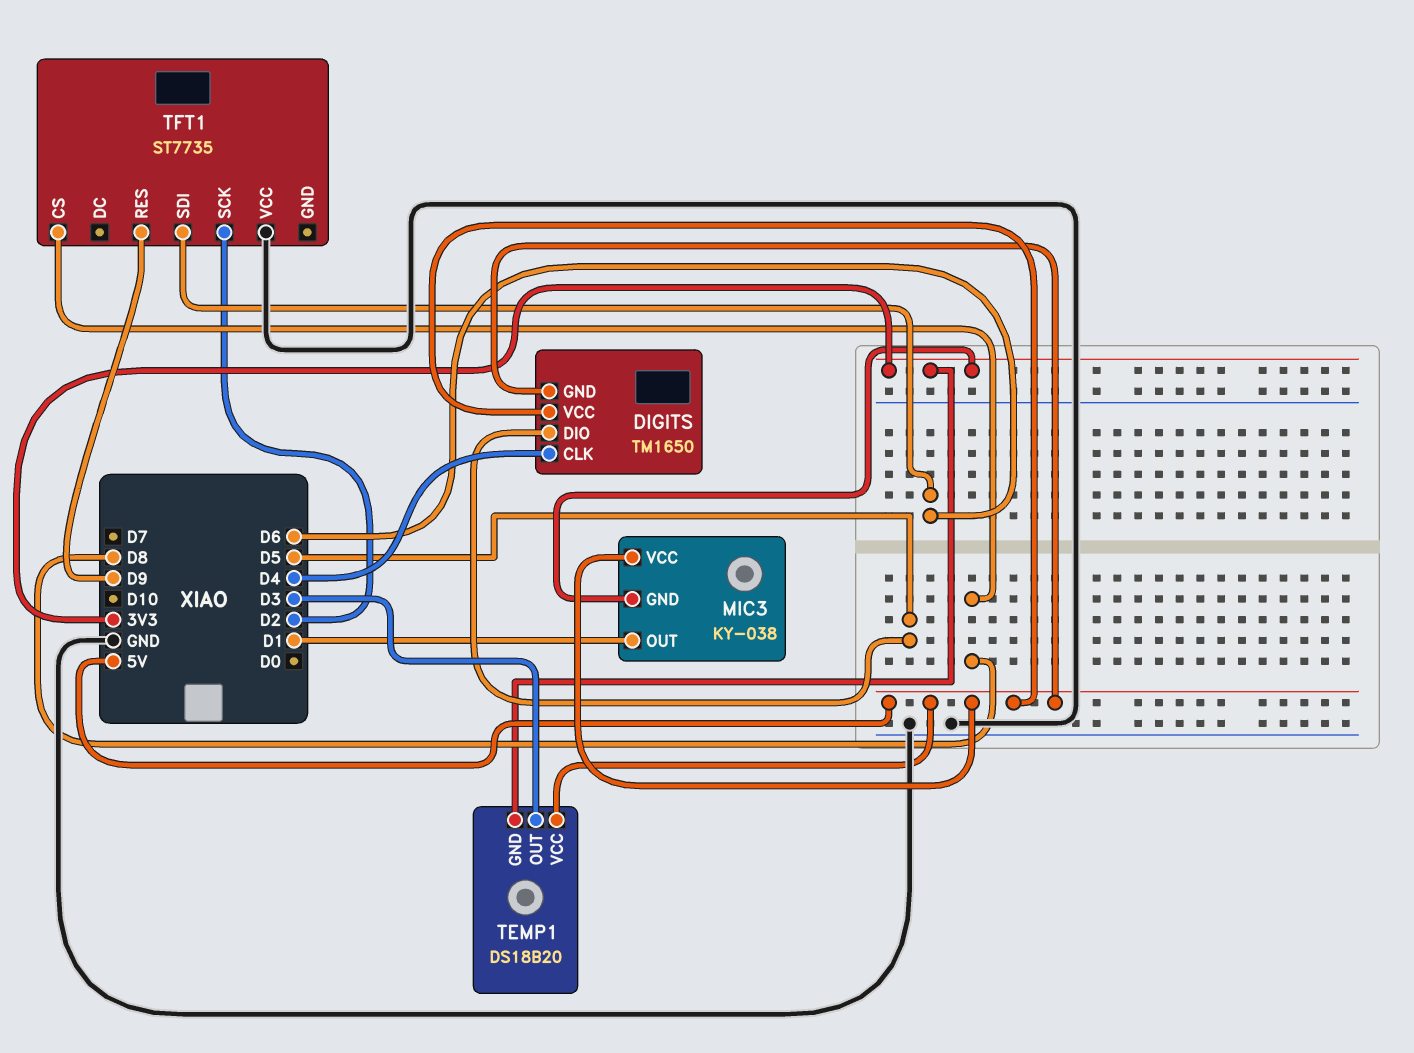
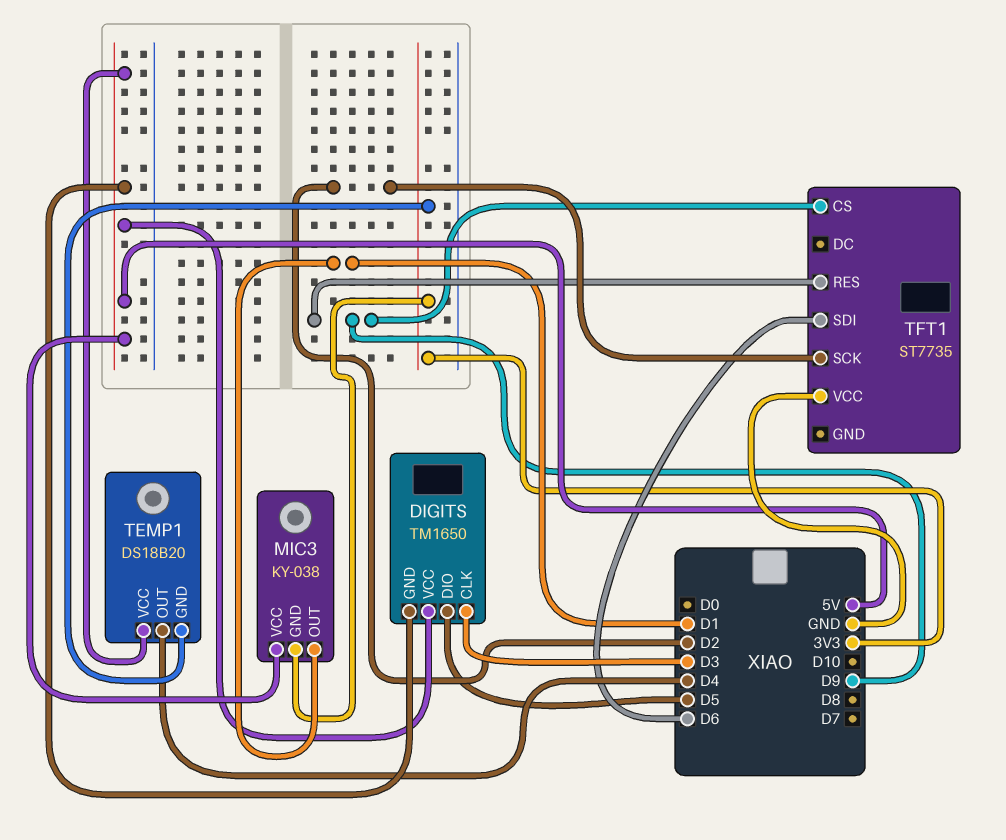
DIGITS pin CLK: D4 -> D3
TEMP1 pin OUT: D3 -> D4
TFT1 pin CS: D8 -> D9

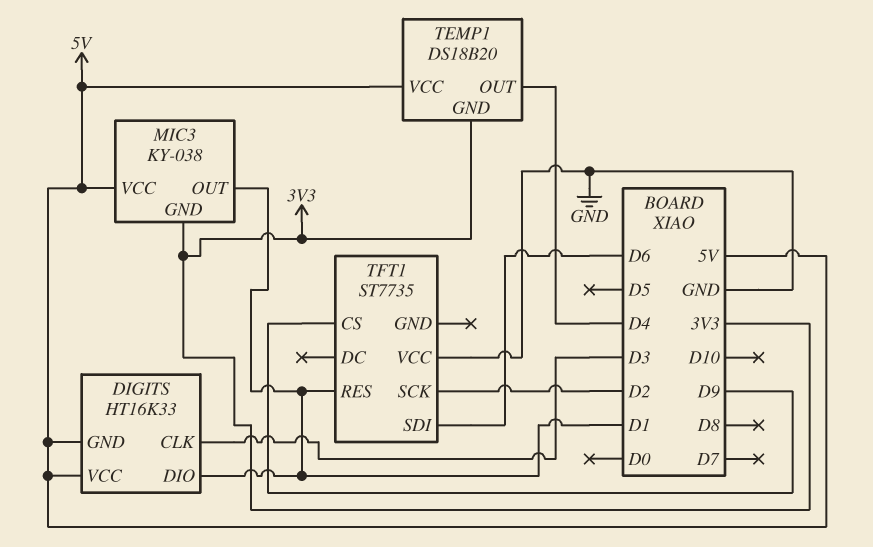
DIGITS: TM1650 -> HT16K33
DIGITS pin DIO: D5 -> D1
TFT1 pin RES: D9 -> D1

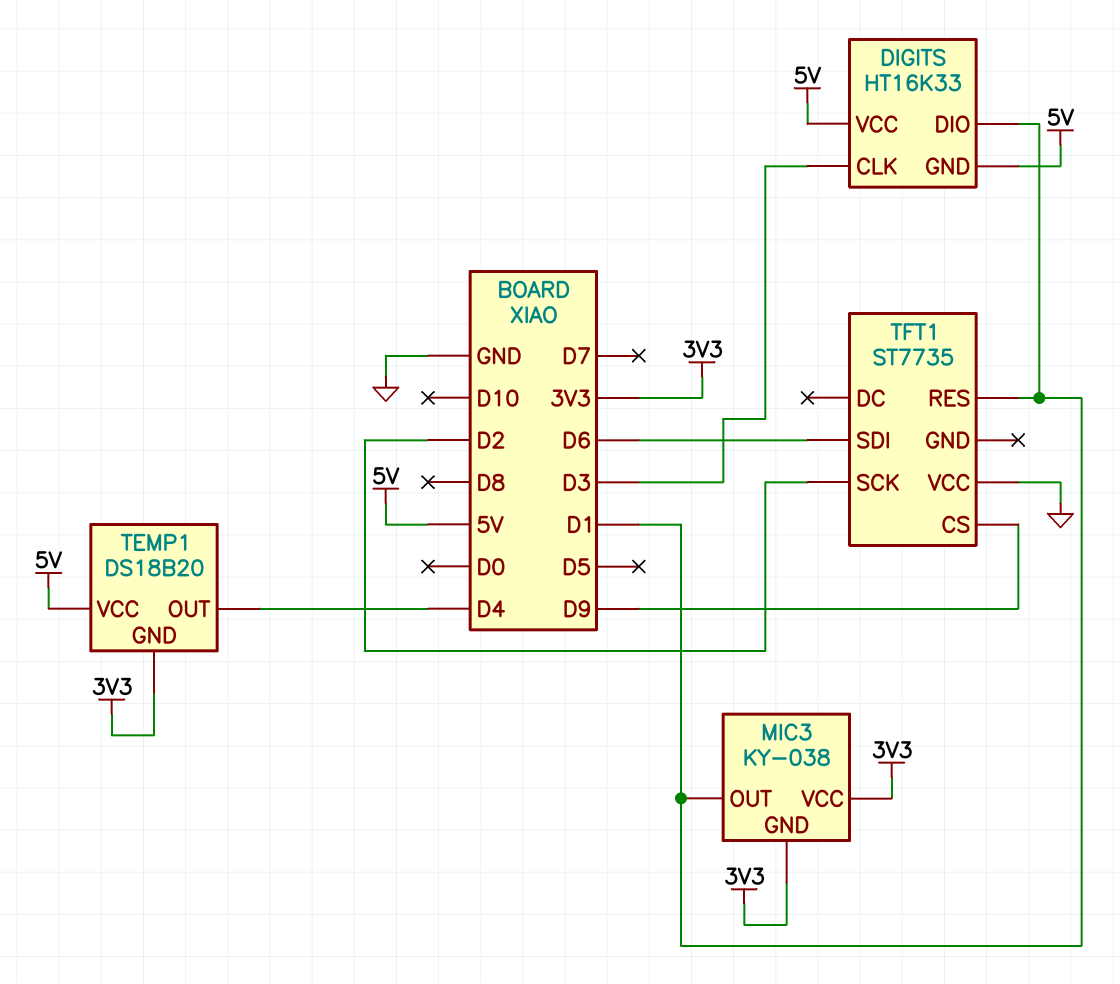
MIC3 pin VCC: 5V -> 3V3

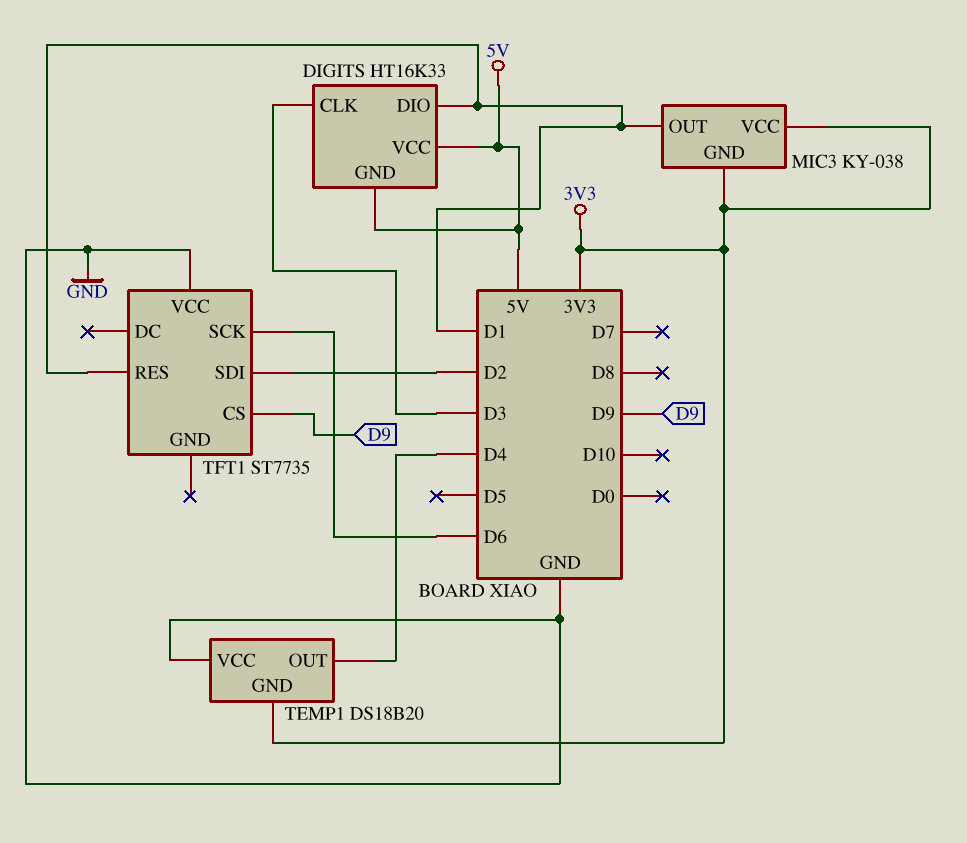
TEMP1 pin VCC: 5V -> GND
TFT1 pin SCK: D2 -> D6
TFT1 pin SDI: D6 -> D2

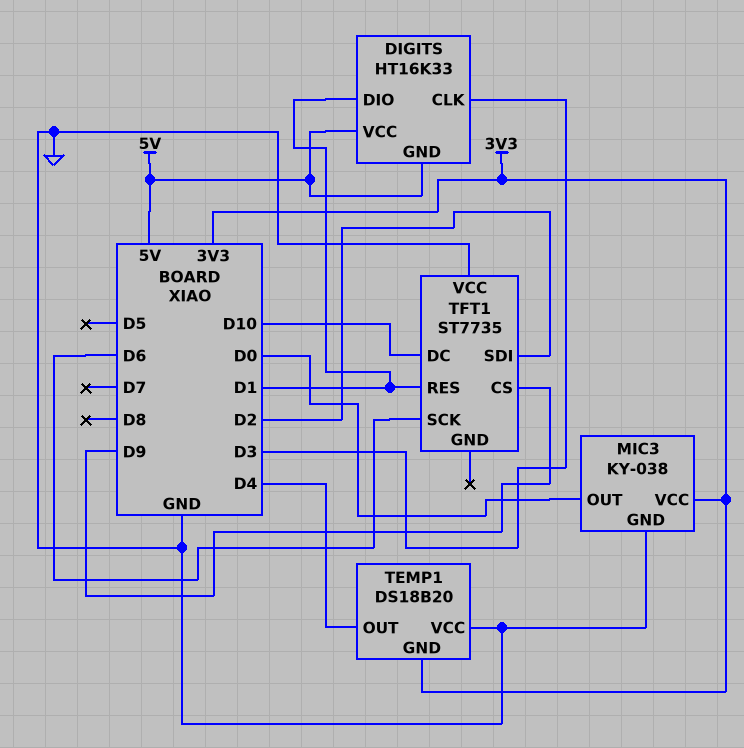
MIC3 pin GND: 3V3 -> GND
MIC3 pin OUT: D1 -> D0
TFT1 pin DC: none -> D10

